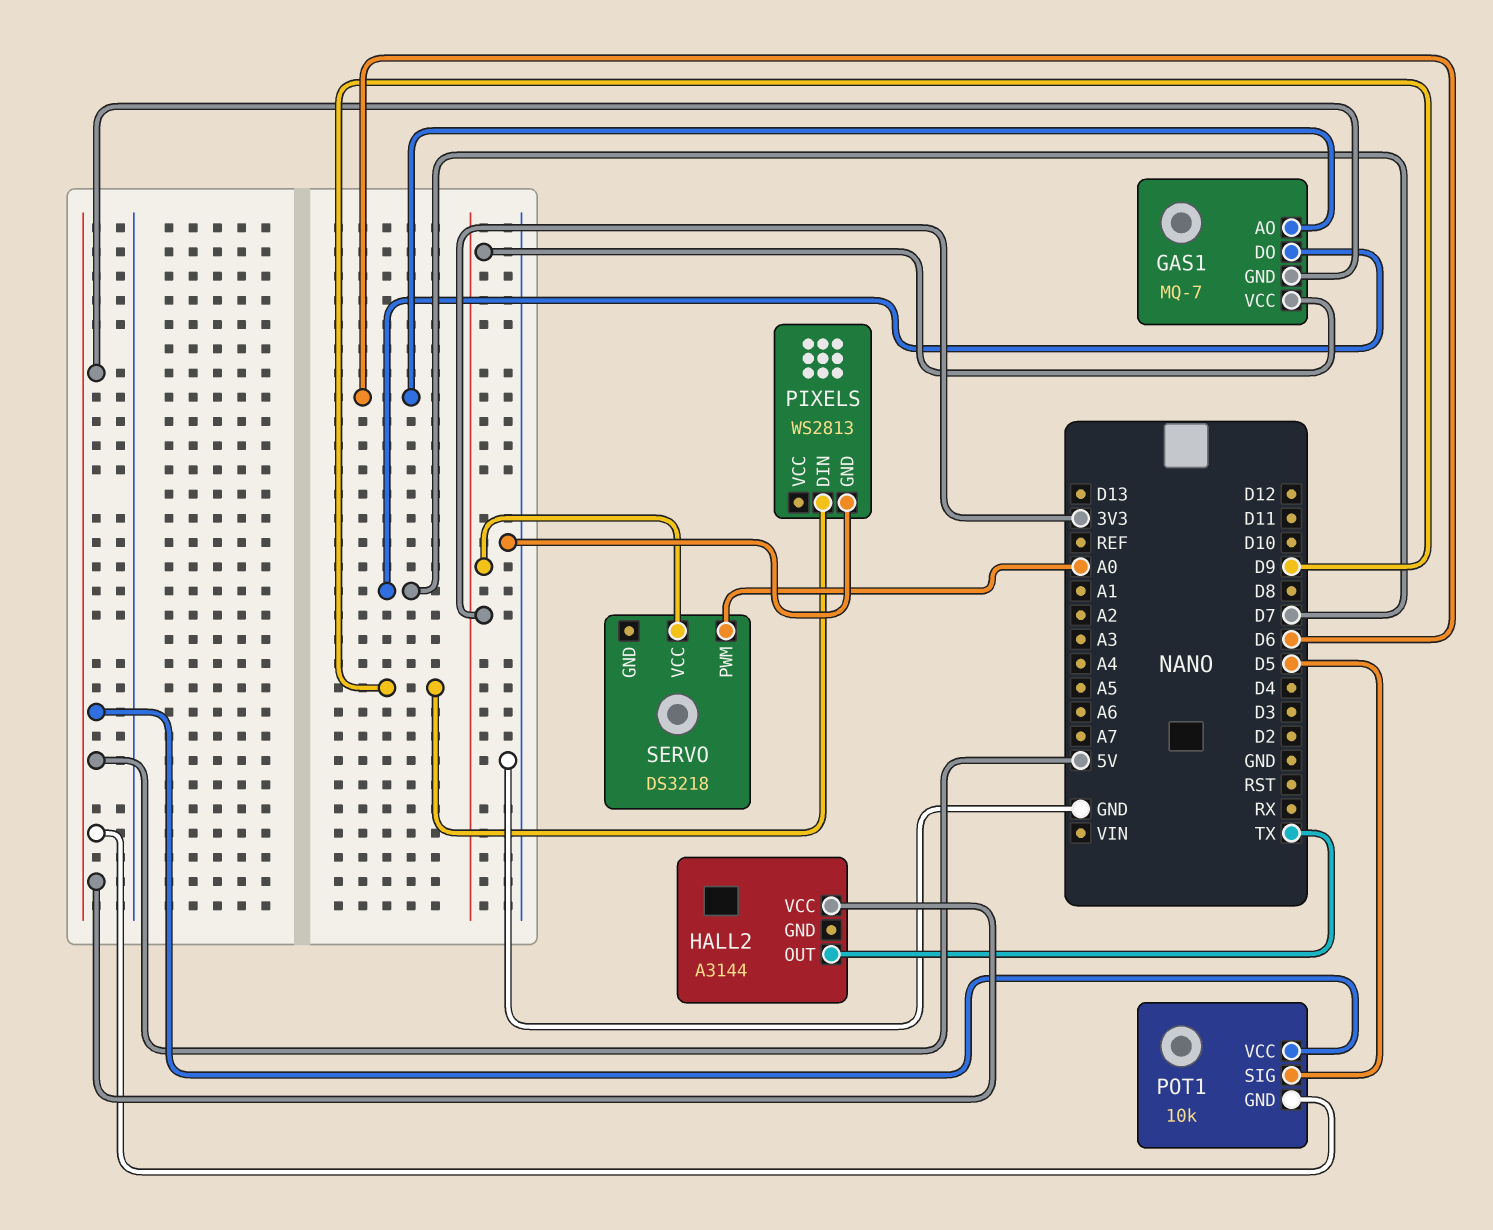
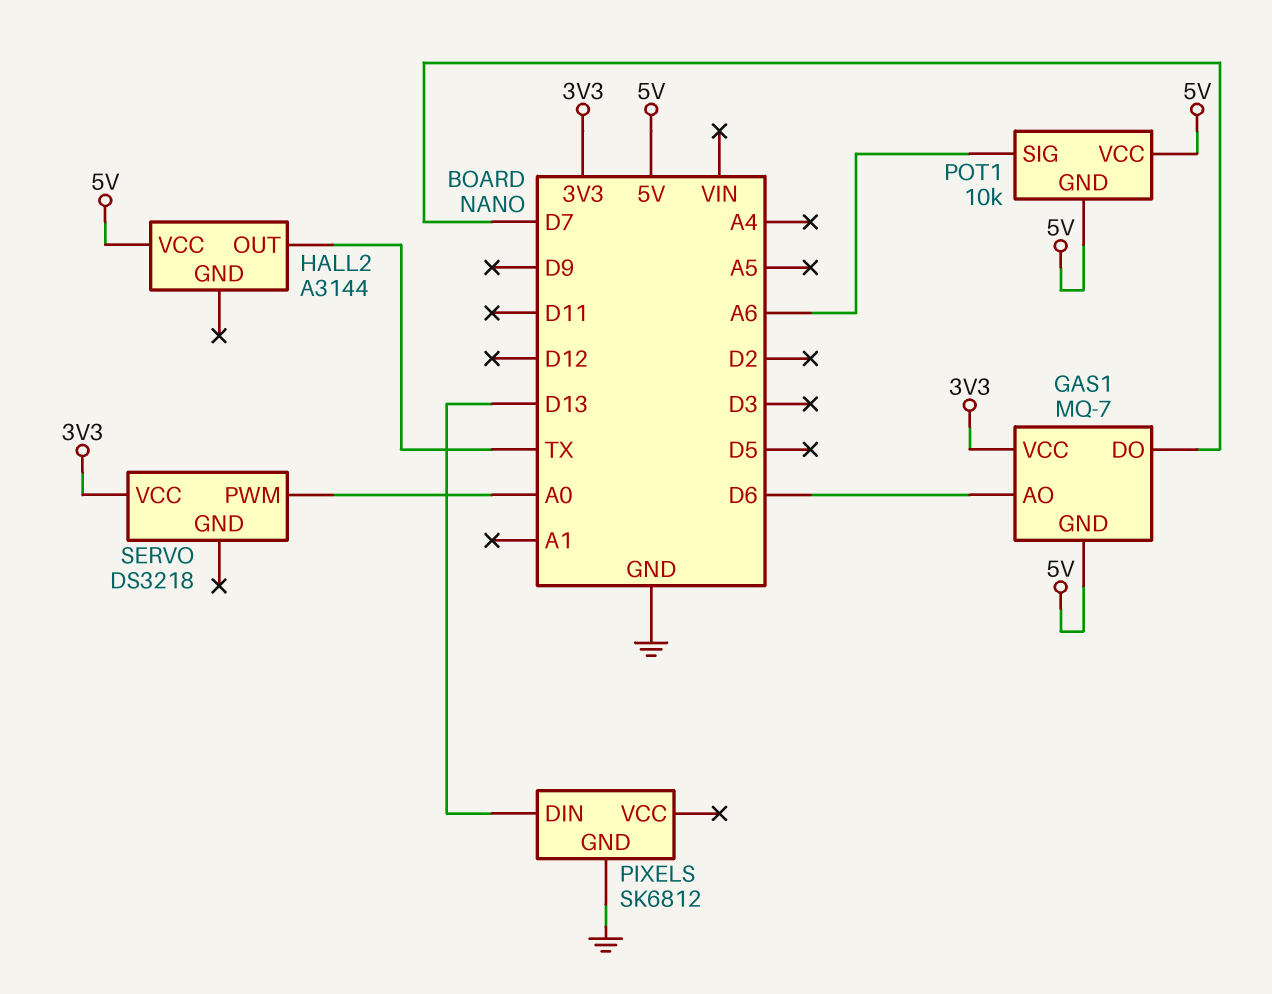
PIXELS: WS2813 -> SK6812
PIXELS pin DIN: D9 -> D13
POT1 pin SIG: D5 -> A6

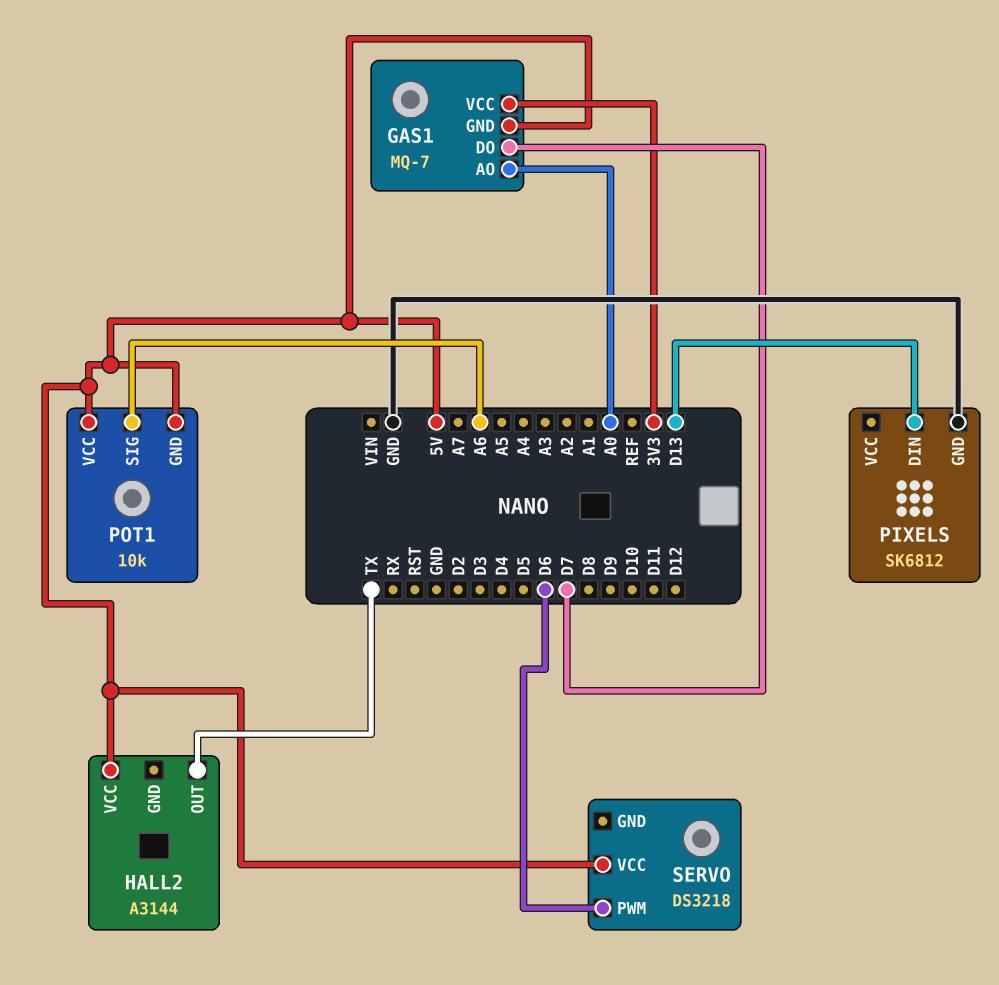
GAS1 pin AO: D6 -> A0
SERVO pin PWM: A0 -> D6
SERVO pin VCC: 3V3 -> 5V

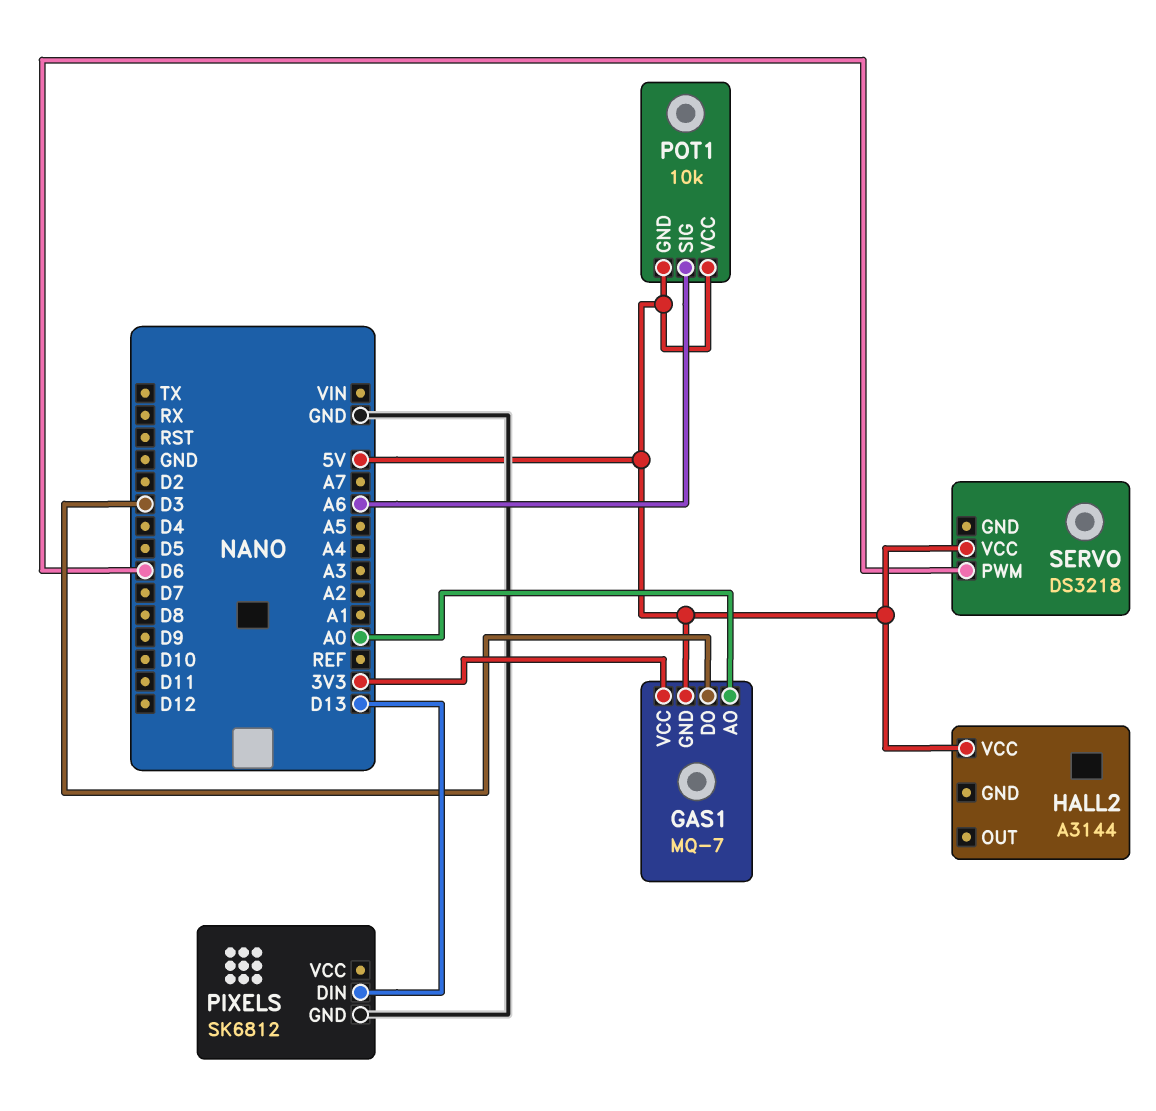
GAS1 pin DO: D7 -> D3
HALL2 pin OUT: TX -> none

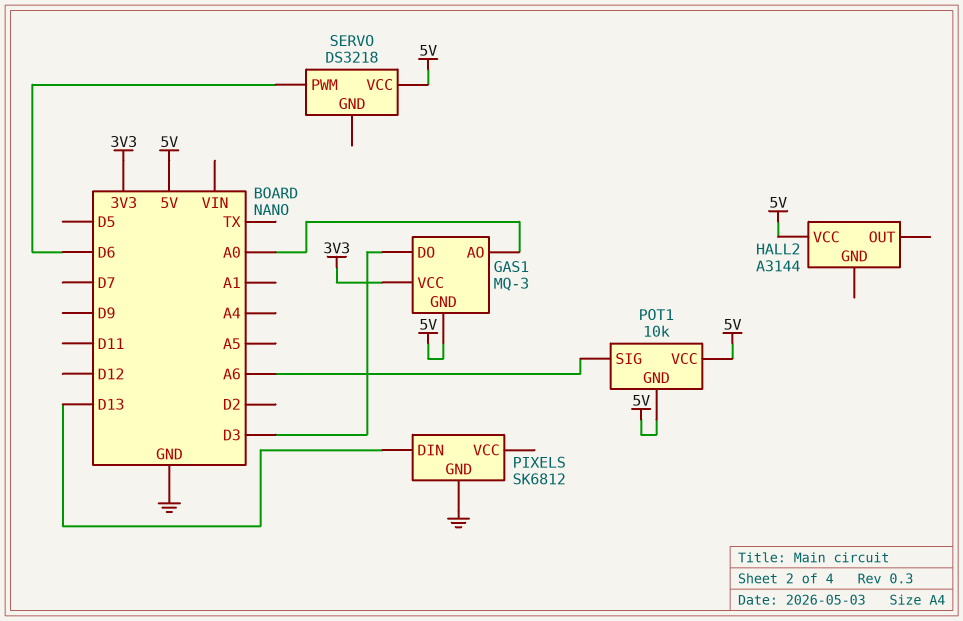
GAS1: MQ-7 -> MQ-3

